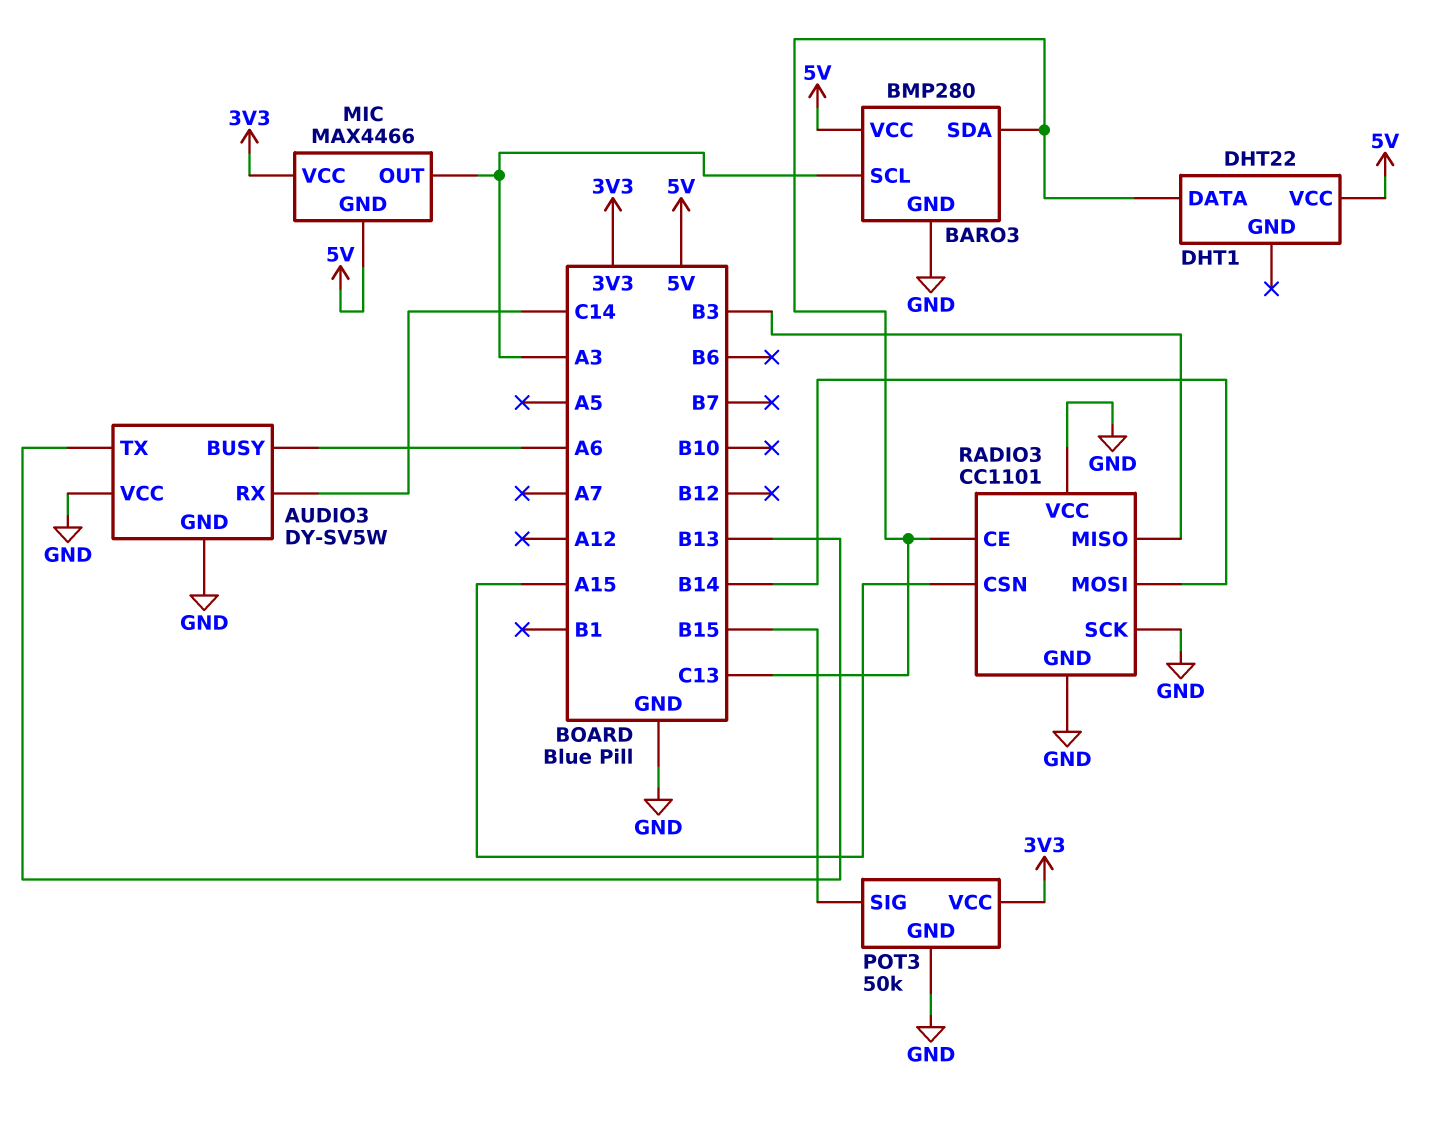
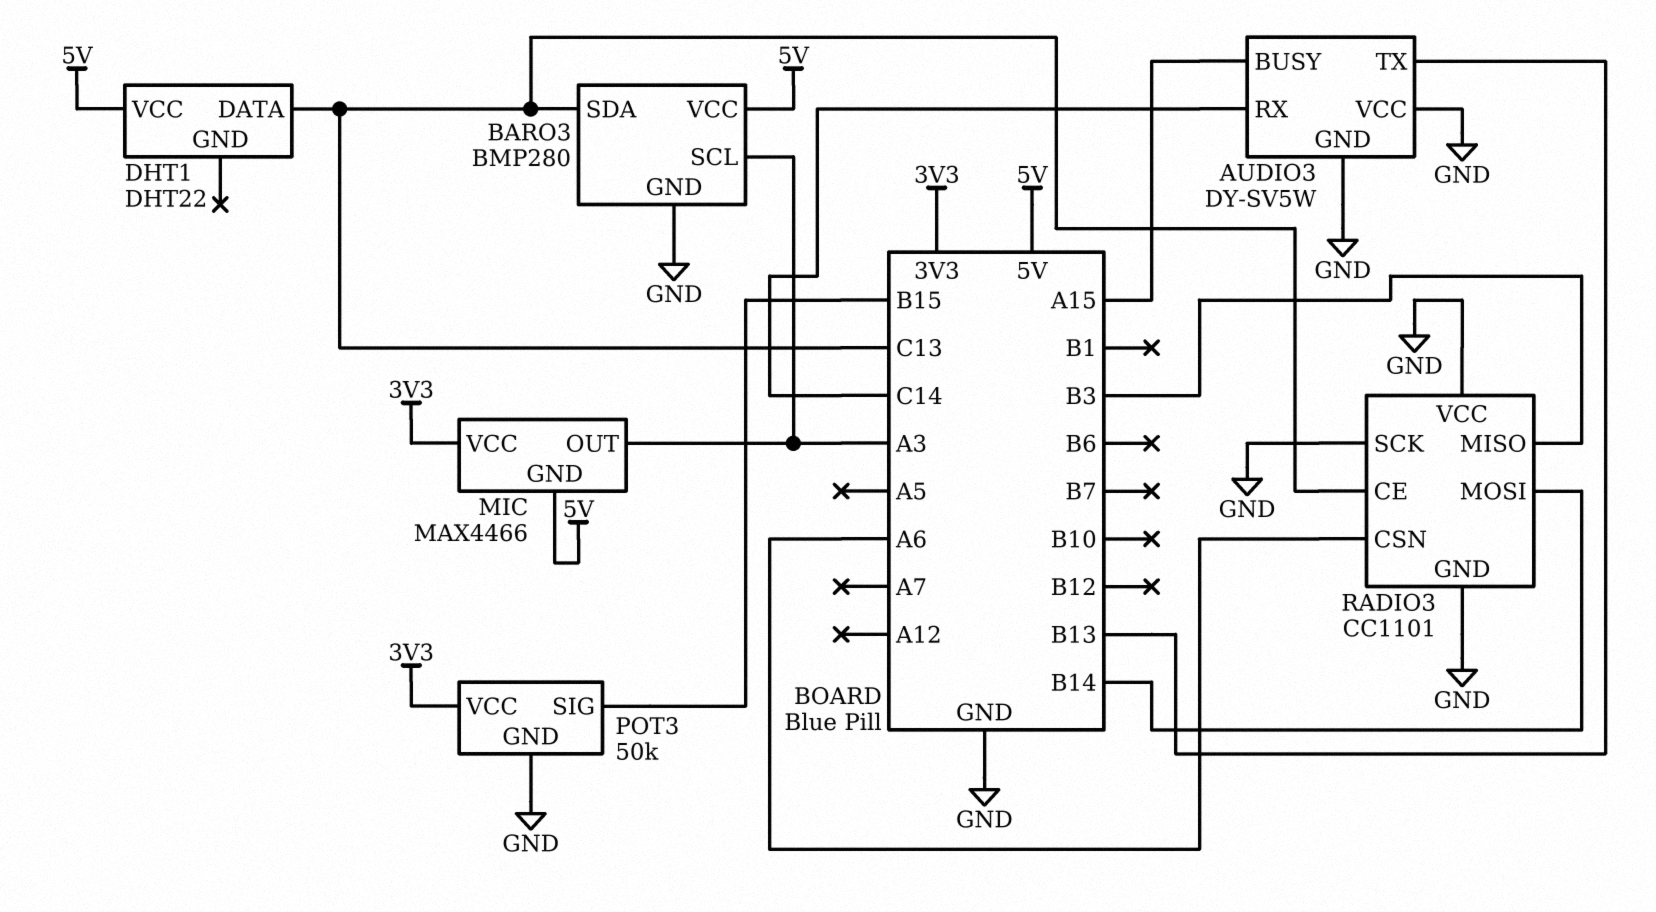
AUDIO3 pin BUSY: A6 -> A15
RADIO3 pin CSN: A15 -> A6

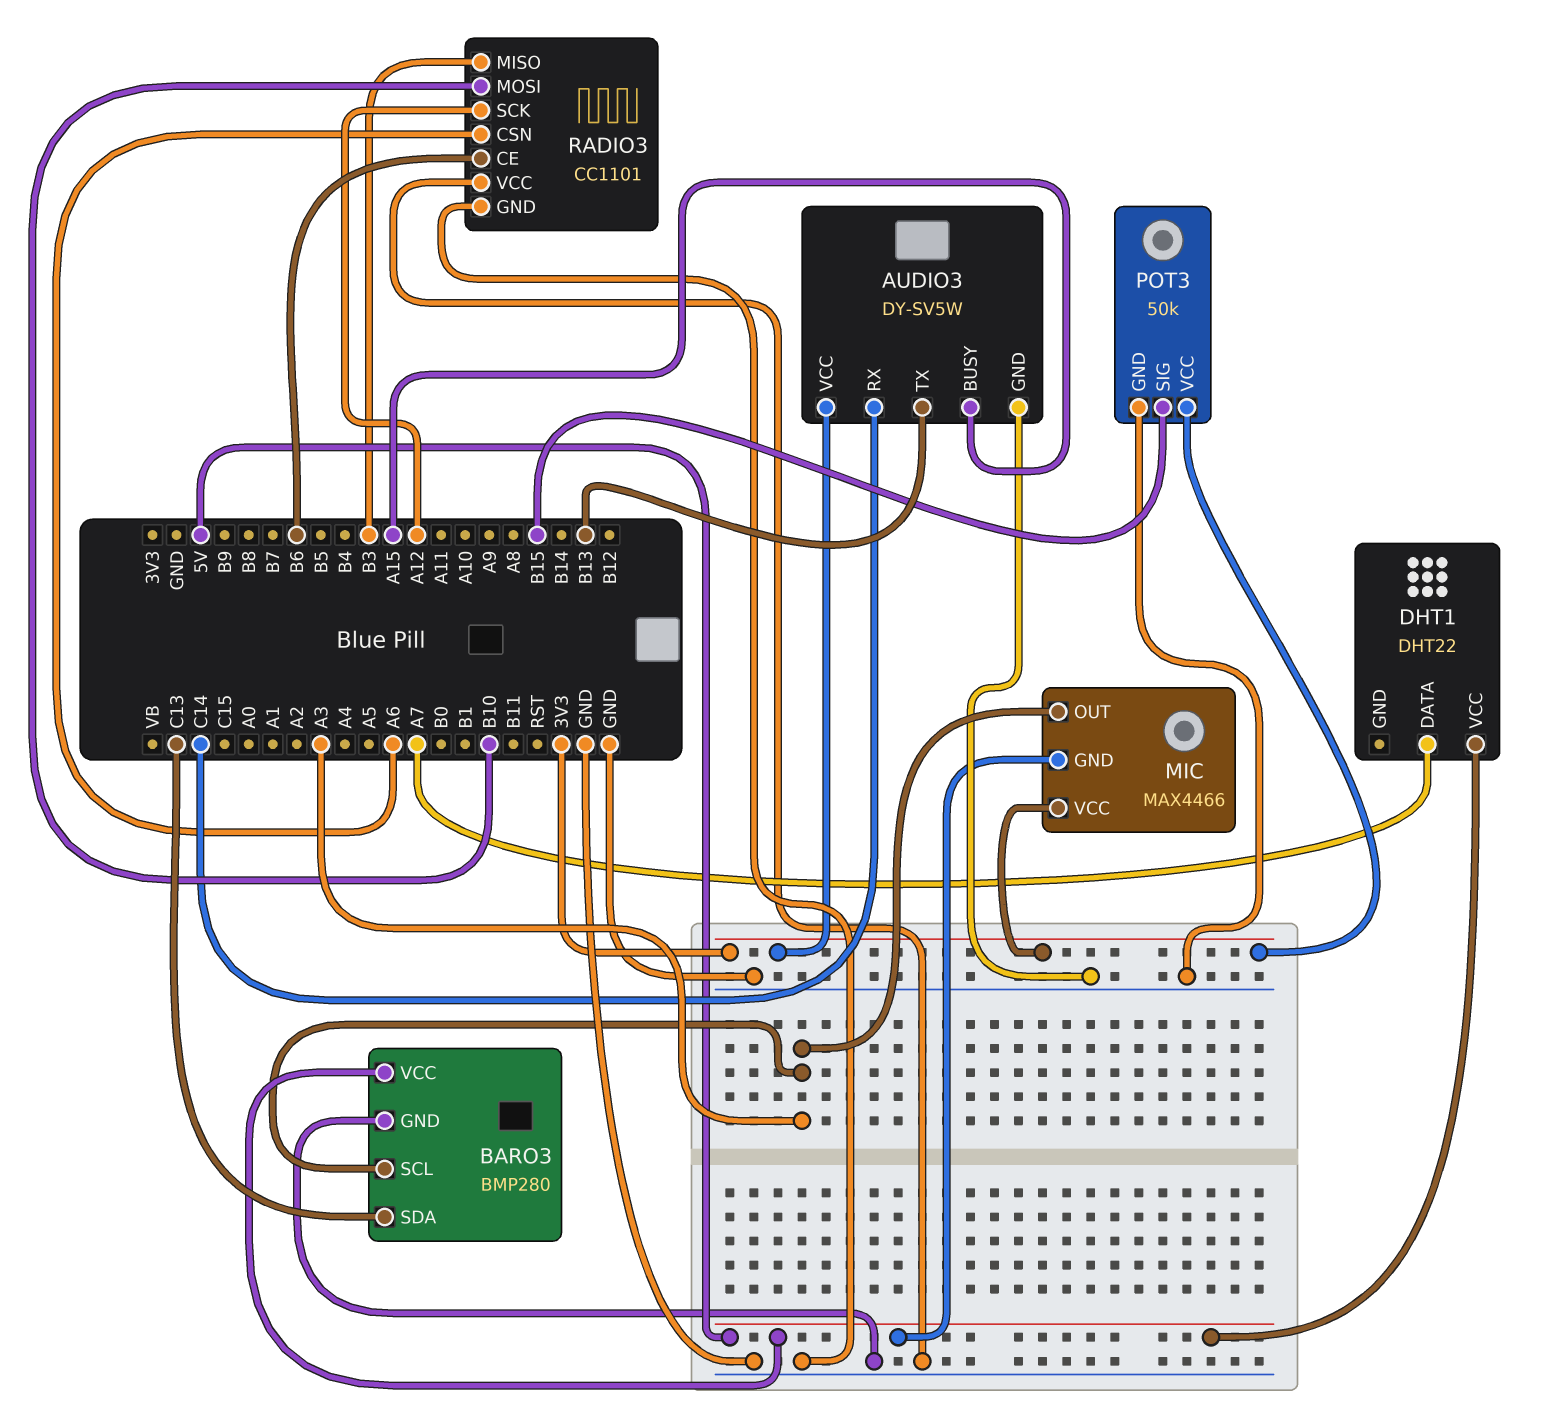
AUDIO3 pin VCC: GND -> 3V3
DHT1 pin DATA: C13 -> A7
RADIO3 pin CE: C13 -> B6
RADIO3 pin MOSI: B14 -> B10
RADIO3 pin SCK: GND -> A12

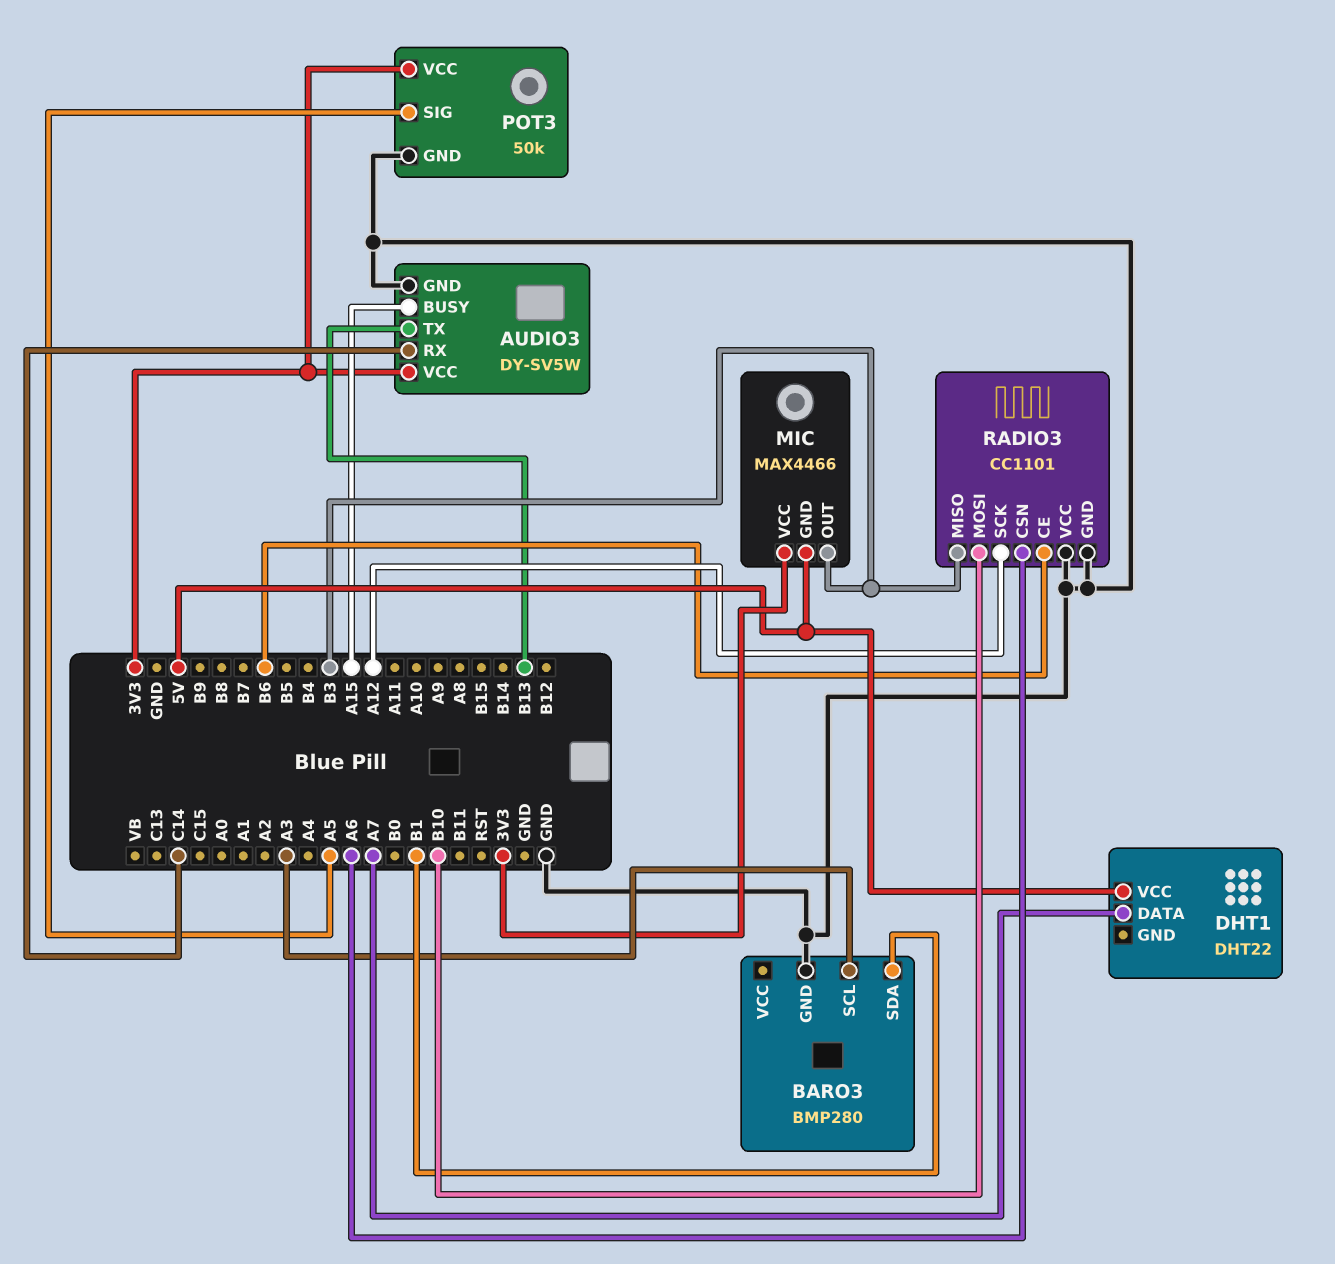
BARO3 pin SDA: C13 -> B1
BARO3 pin VCC: 5V -> none
MIC pin OUT: A3 -> B3
POT3 pin SIG: B15 -> A5

